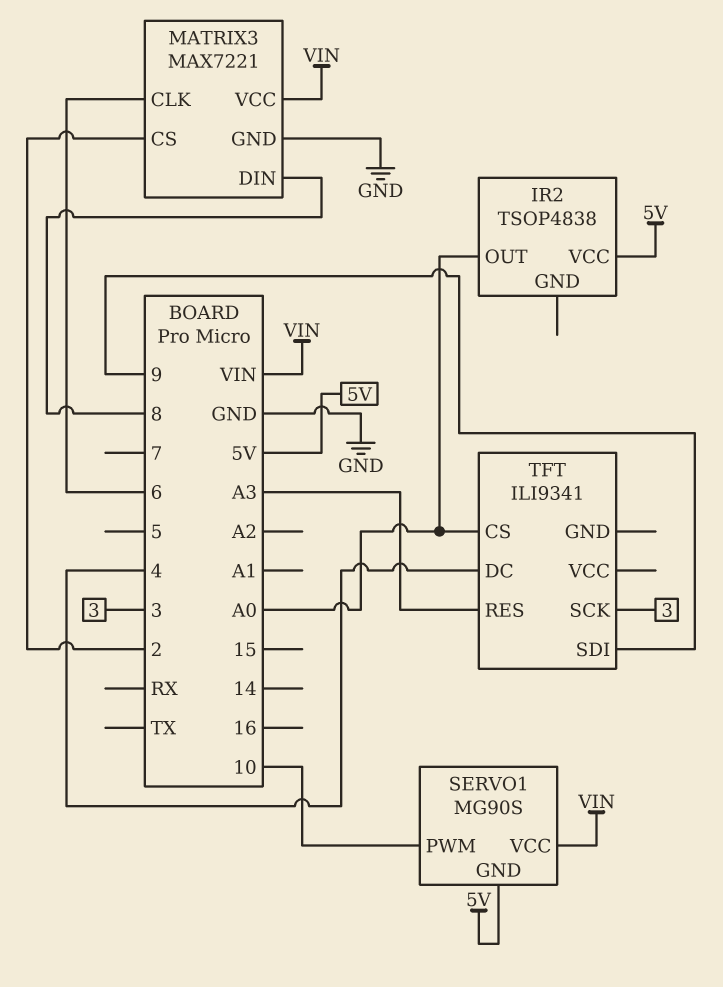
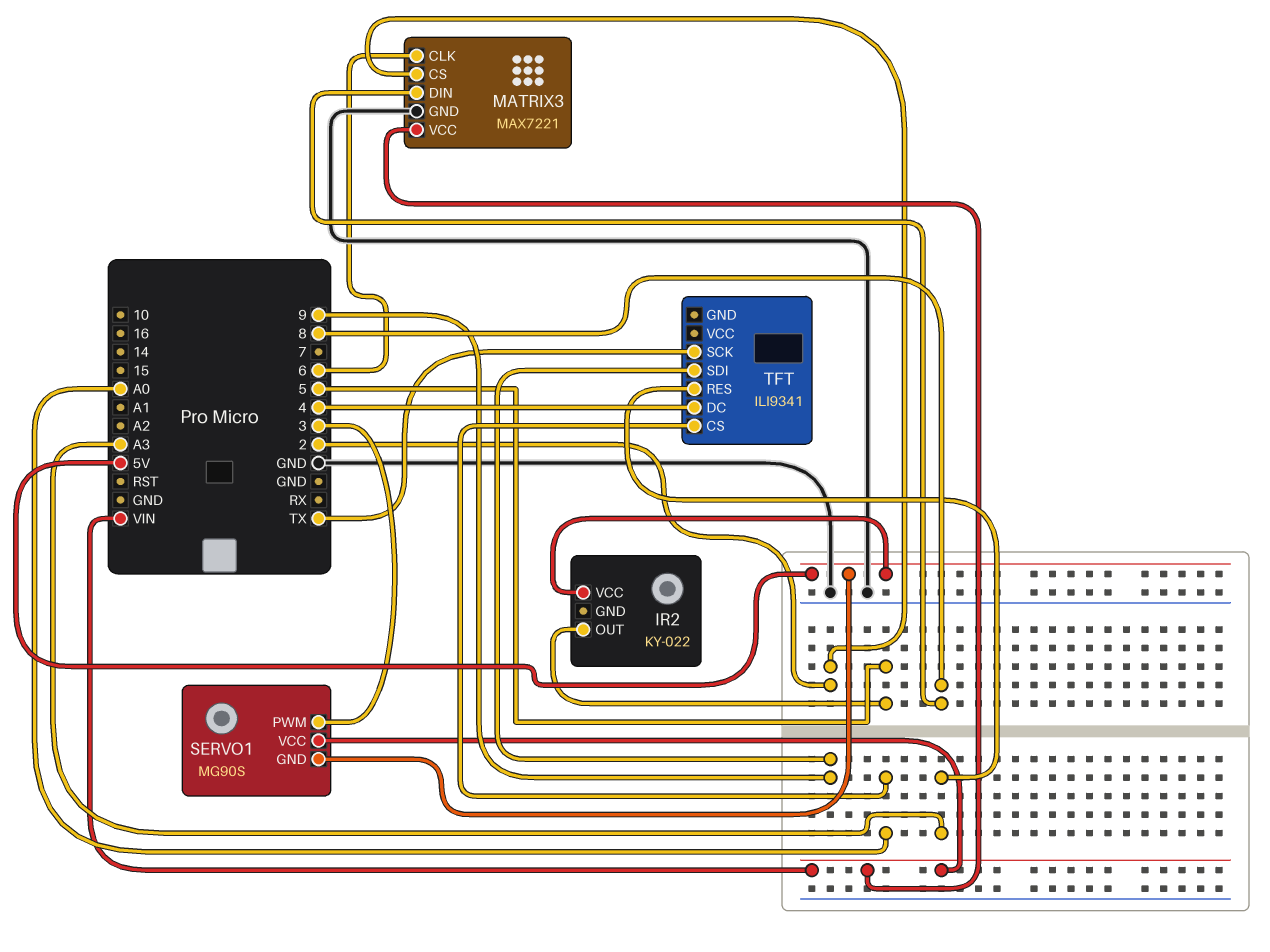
IR2: TSOP4838 -> KY-022
IR2 pin OUT: A0 -> 5
SERVO1 pin PWM: 10 -> 3
TFT pin SCK: 3 -> TX

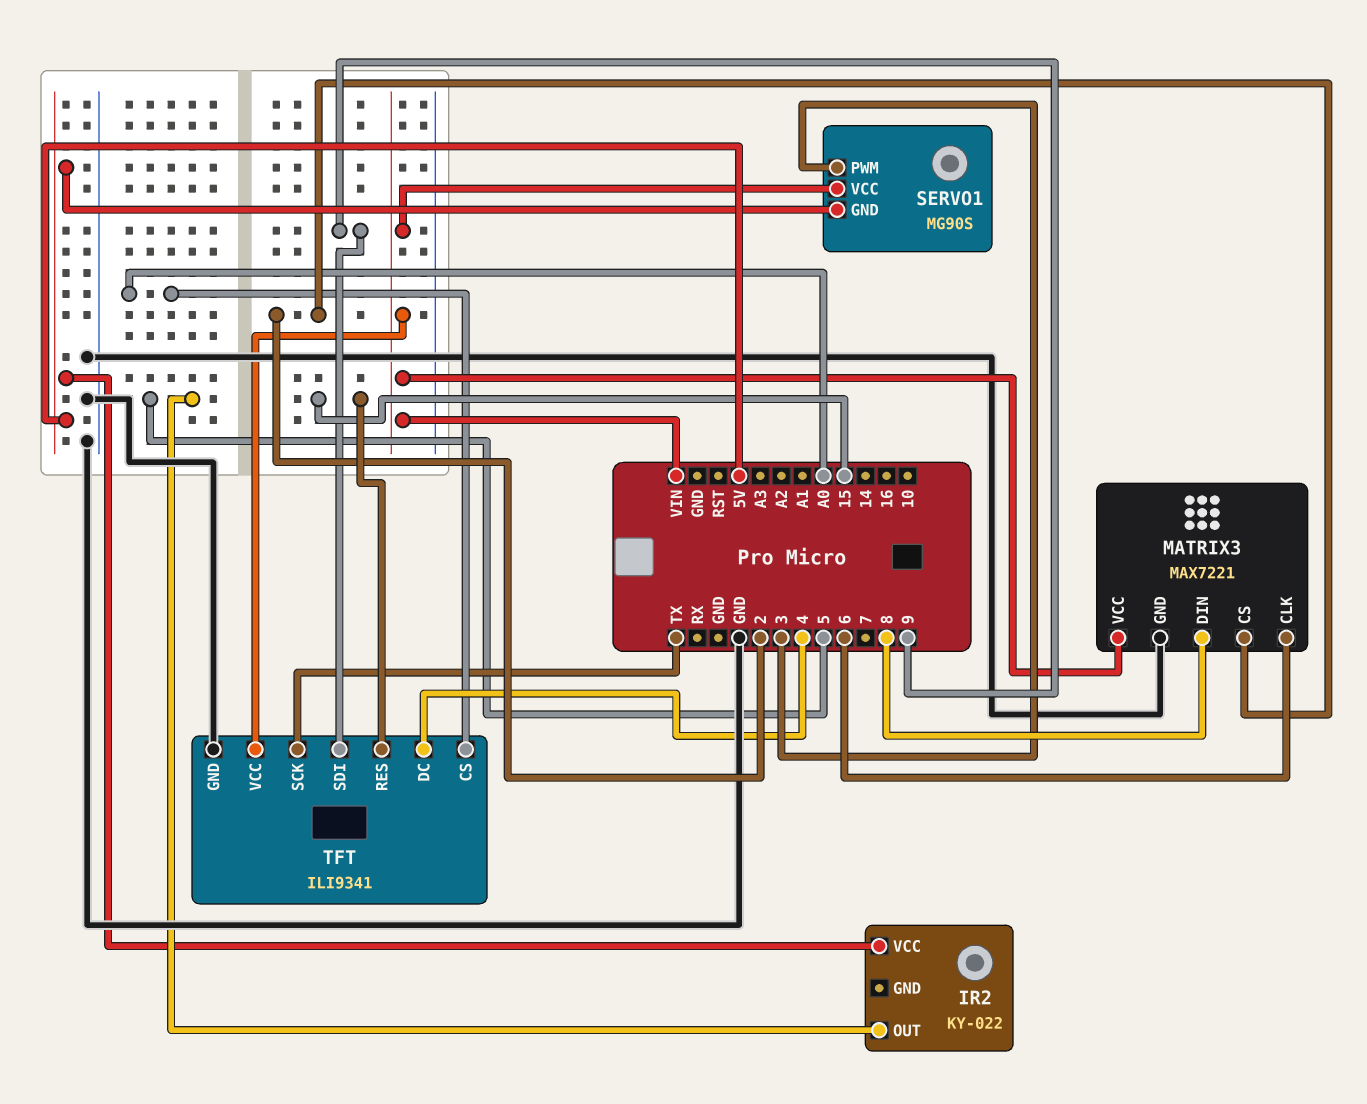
TFT pin GND: none -> GND
TFT pin RES: A3 -> 15
TFT pin VCC: none -> VIN

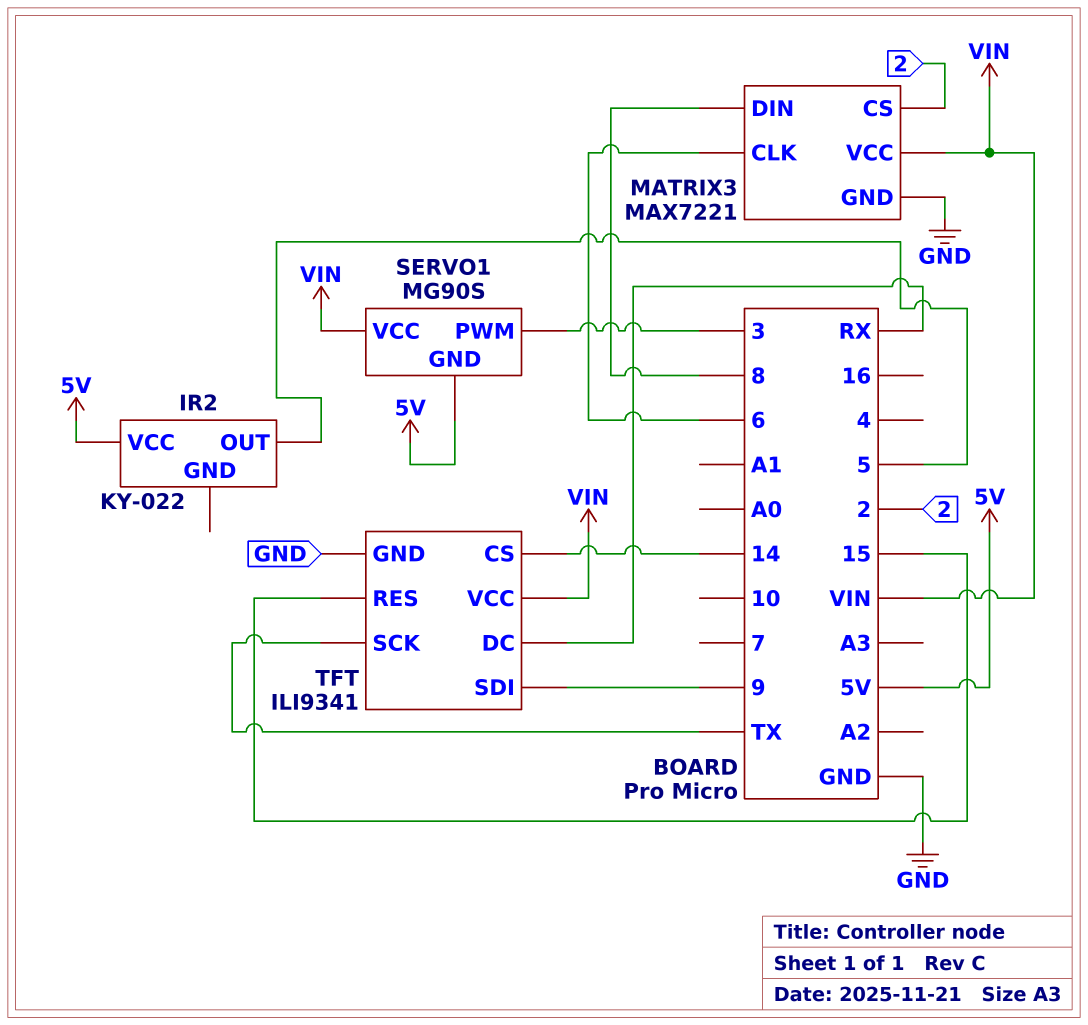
TFT pin CS: A0 -> 14
TFT pin DC: 4 -> RX

